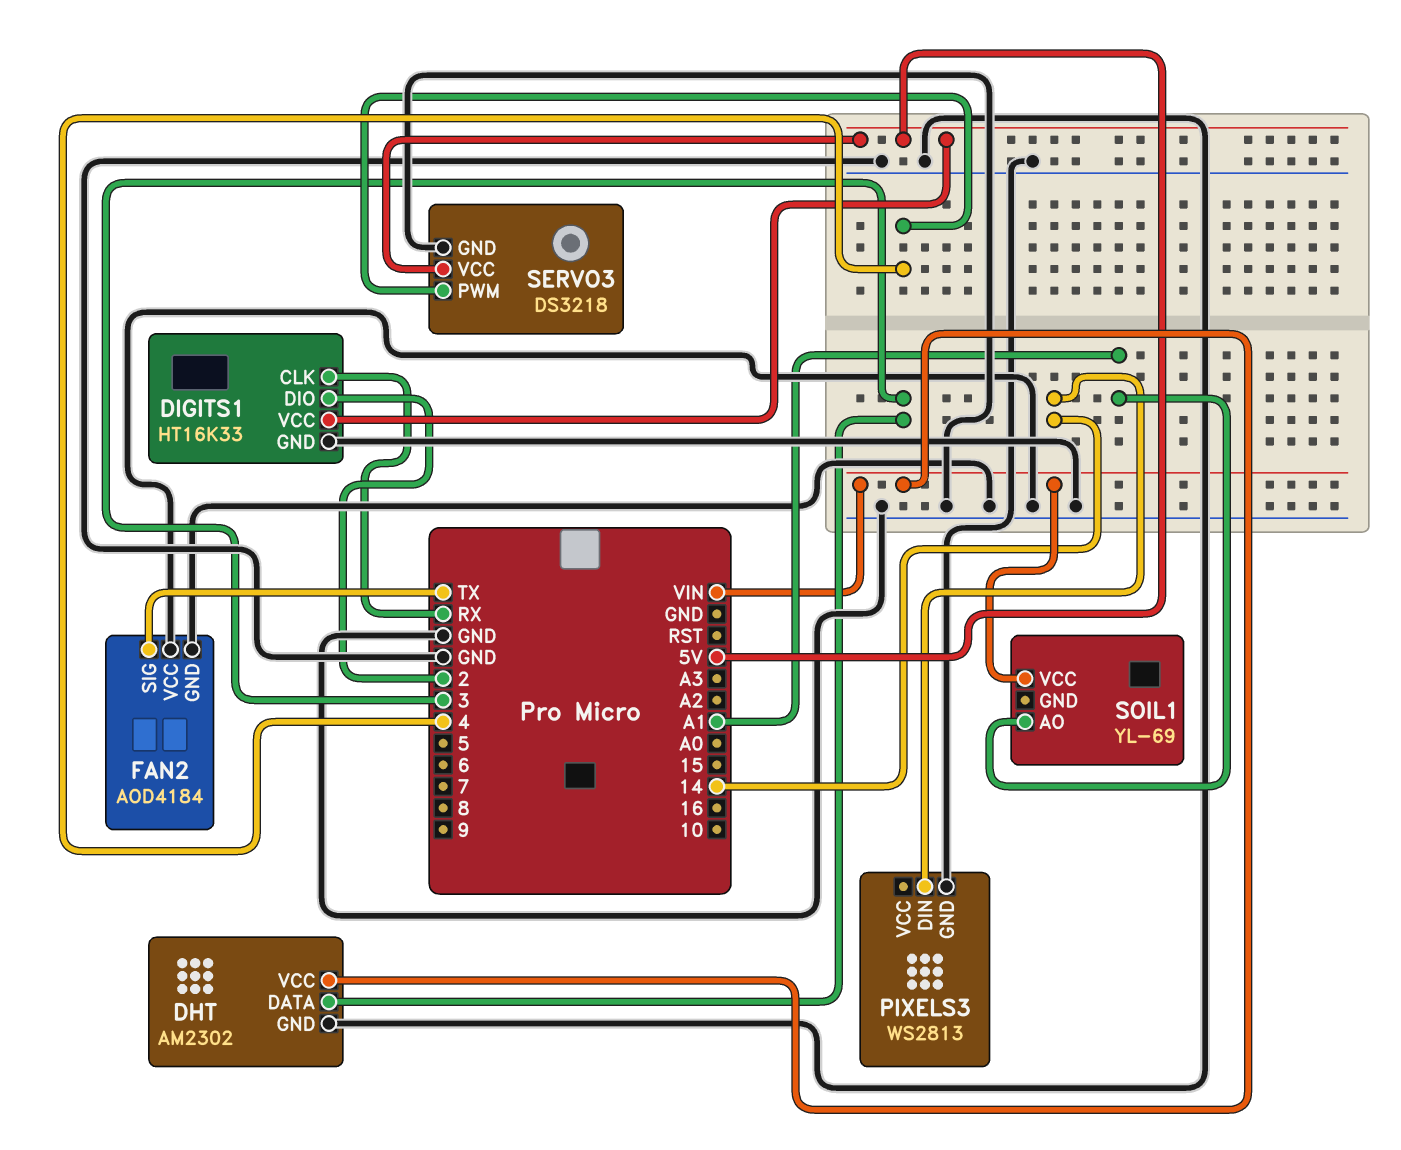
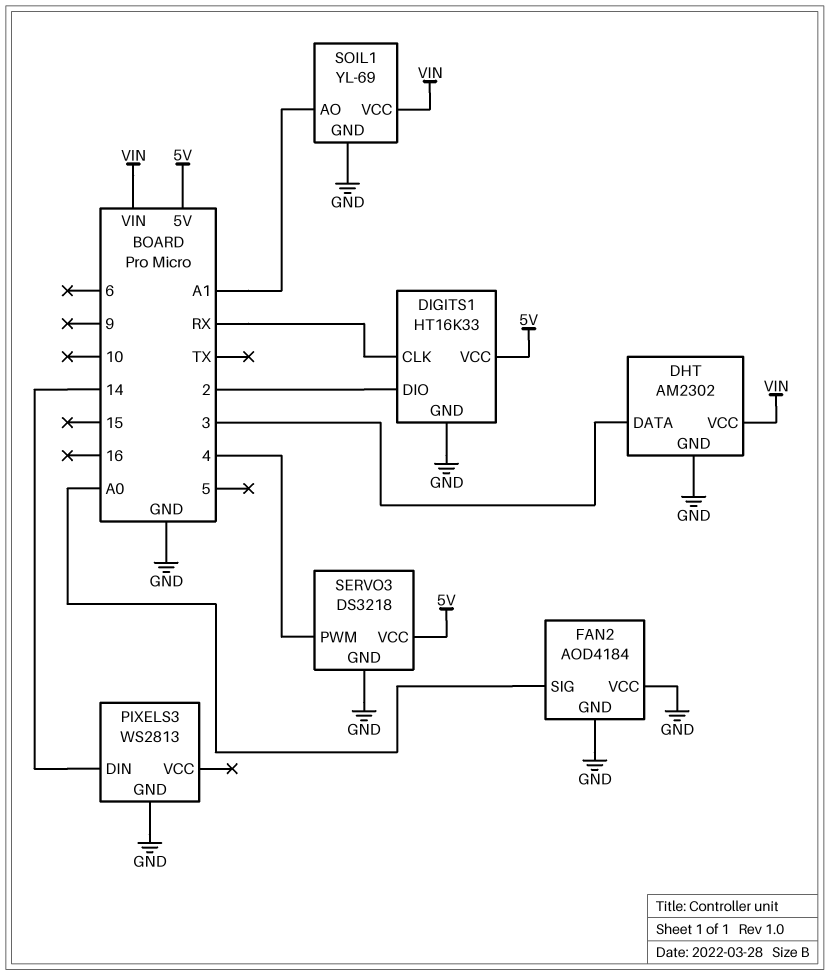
FAN2 pin SIG: TX -> A0
SOIL1 pin GND: none -> GND

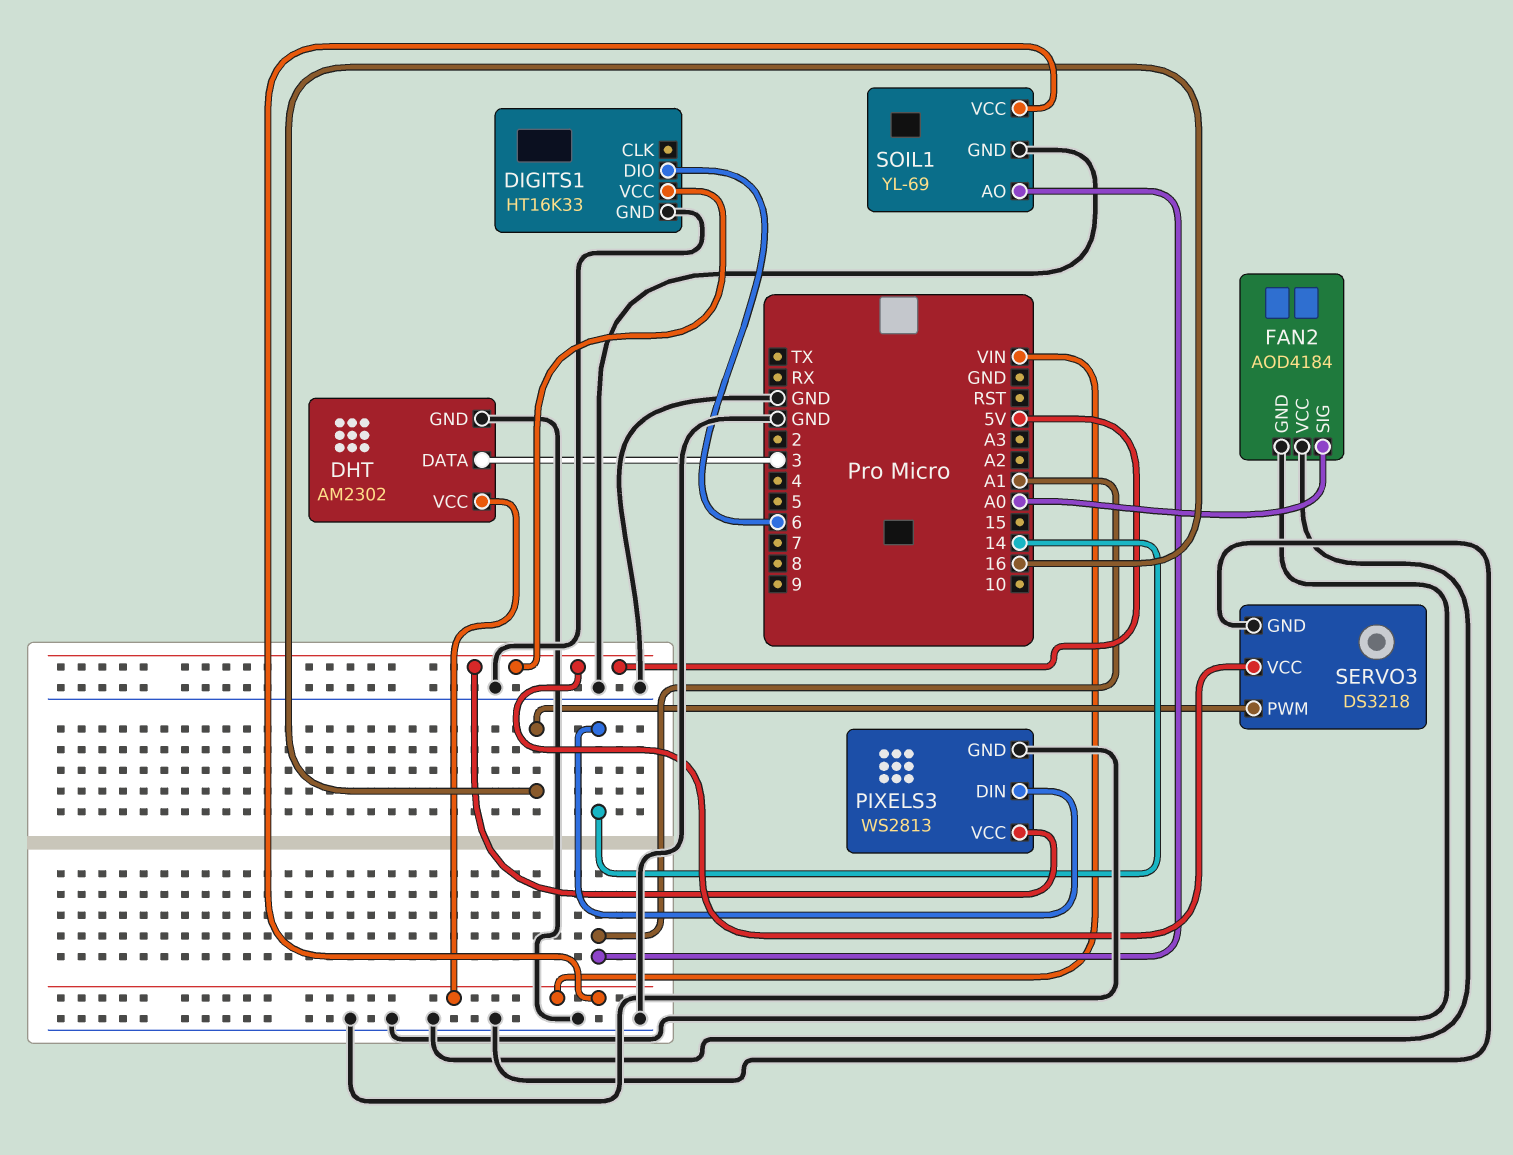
DIGITS1 pin CLK: RX -> none
DIGITS1 pin DIO: 2 -> 6
PIXELS3 pin VCC: none -> 5V
SERVO3 pin PWM: 4 -> 16

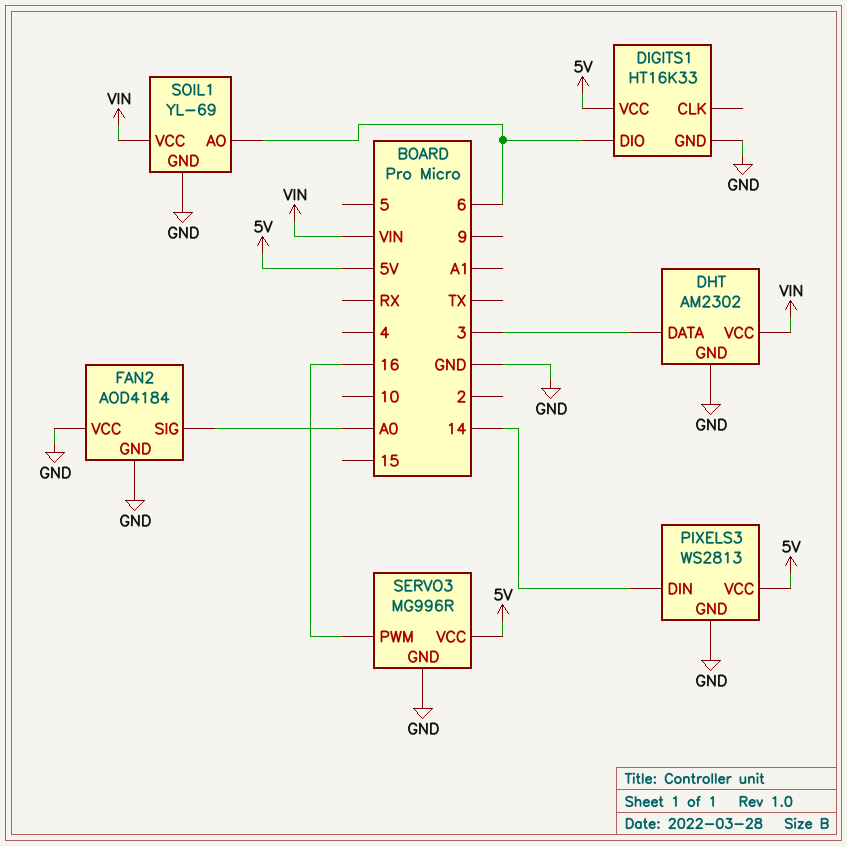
SERVO3: DS3218 -> MG996R
SOIL1 pin AO: A1 -> 6

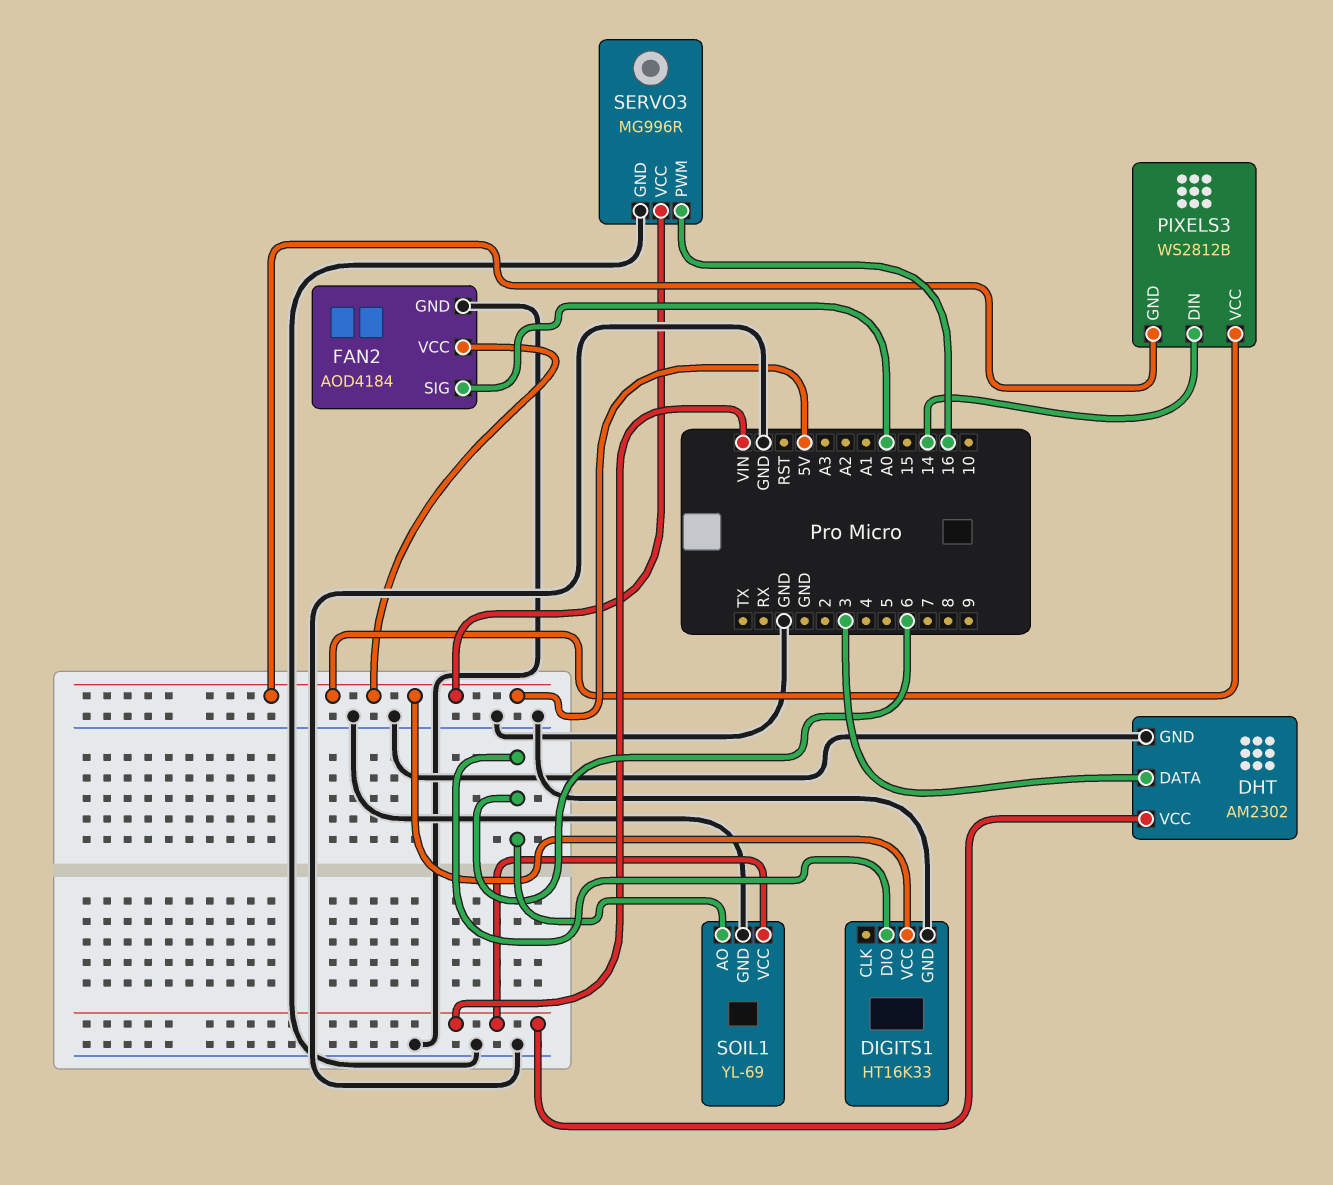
FAN2 pin VCC: GND -> 5V
PIXELS3: WS2813 -> WS2812B
PIXELS3 pin GND: GND -> 5V

